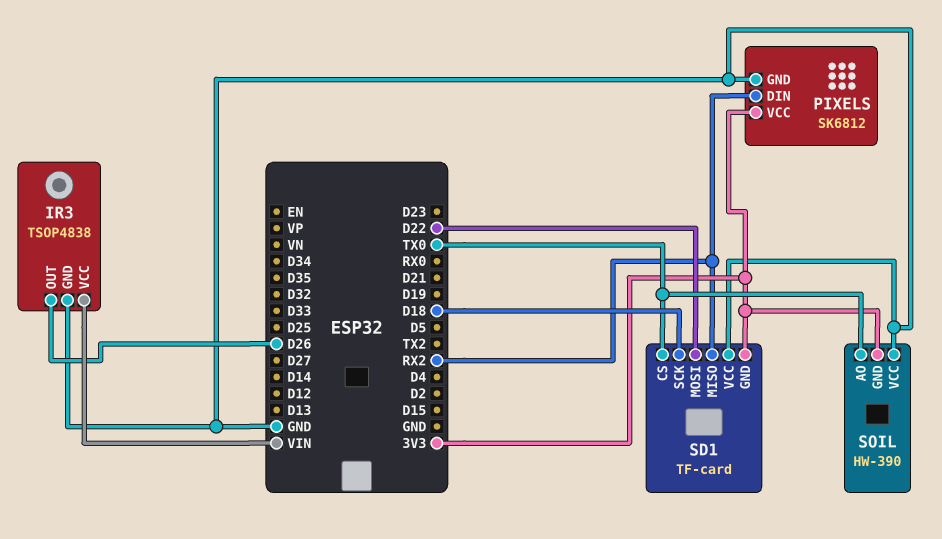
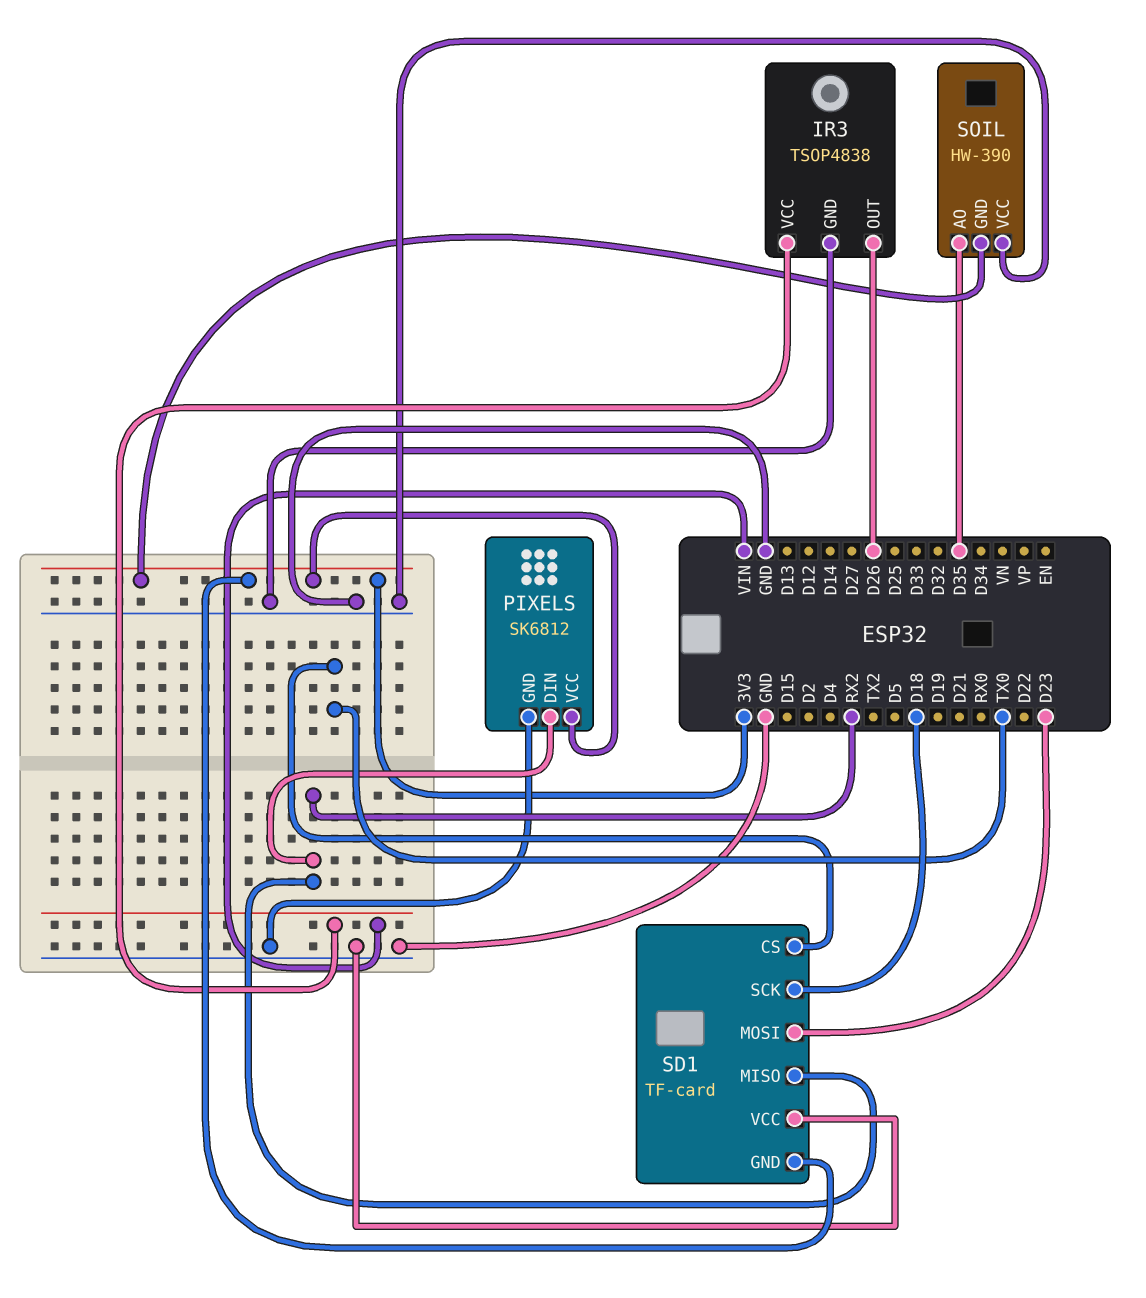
SD1 pin MOSI: D22 -> D23
SOIL pin AO: TX0 -> D35

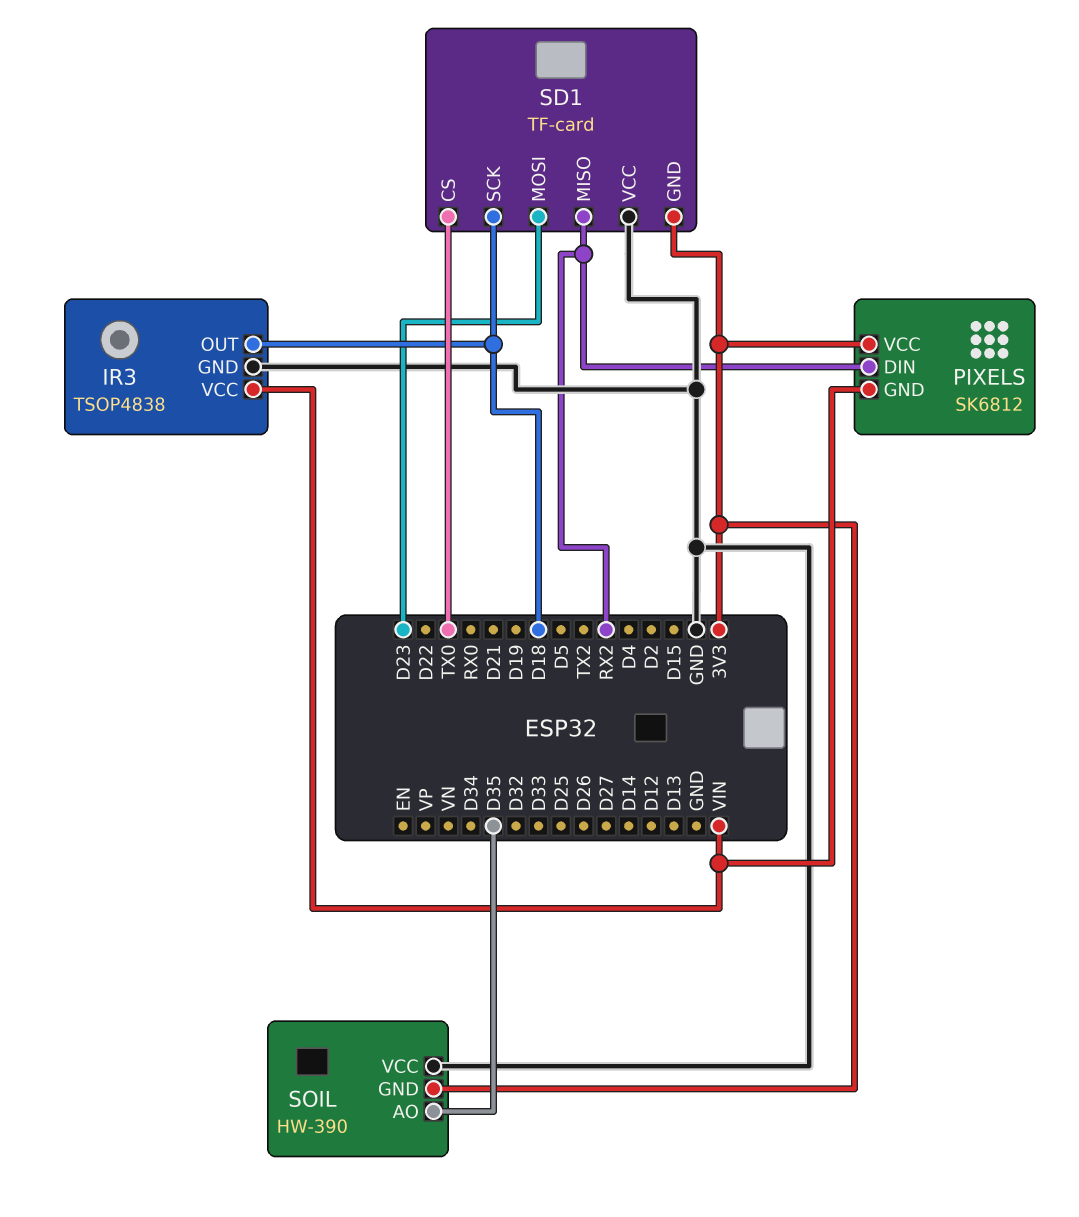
IR3 pin OUT: D26 -> D18
PIXELS pin GND: GND -> VIN

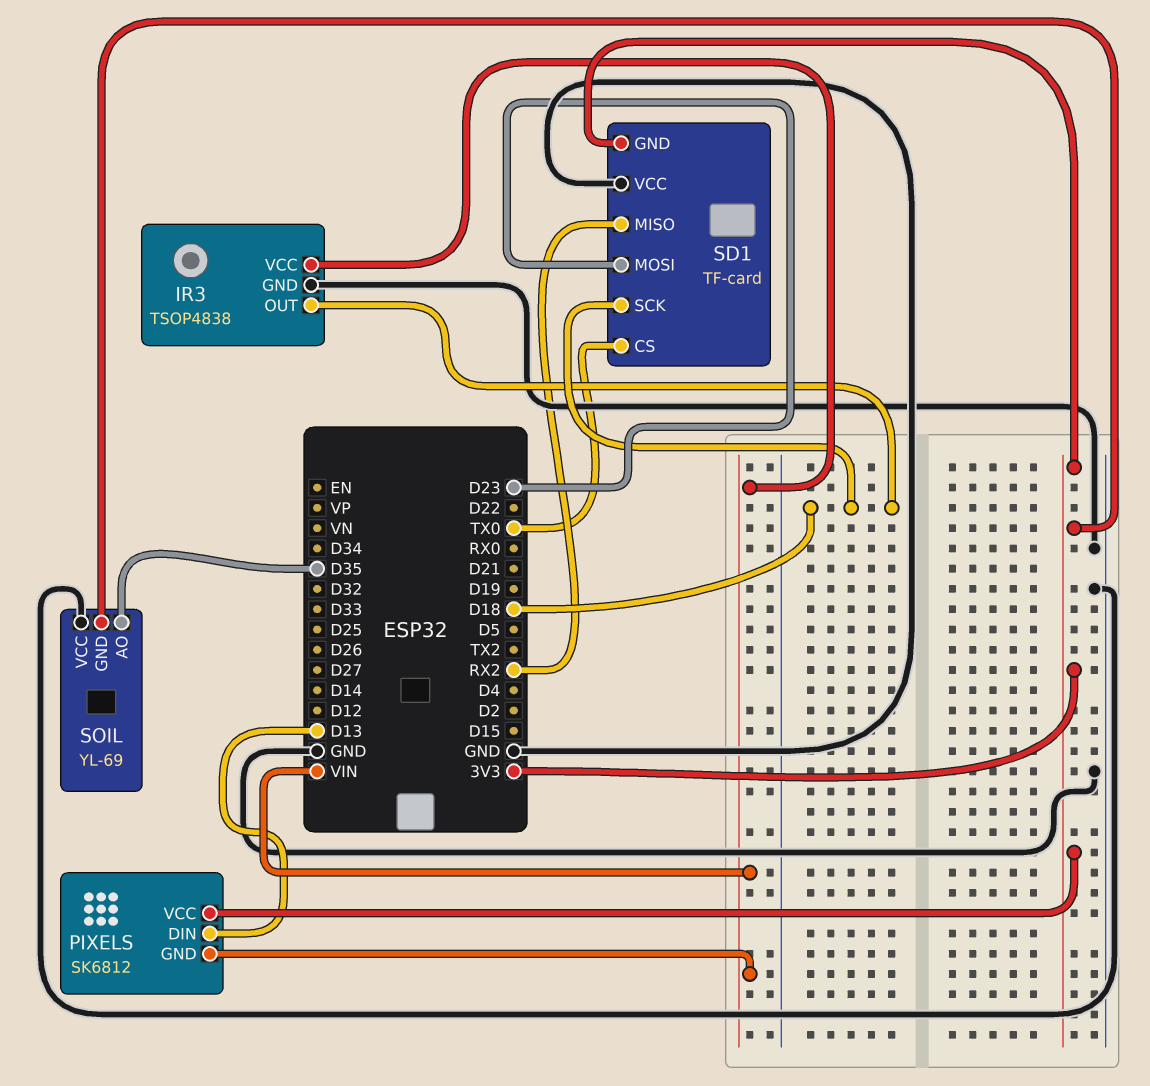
PIXELS pin DIN: RX2 -> D13
SOIL: HW-390 -> YL-69

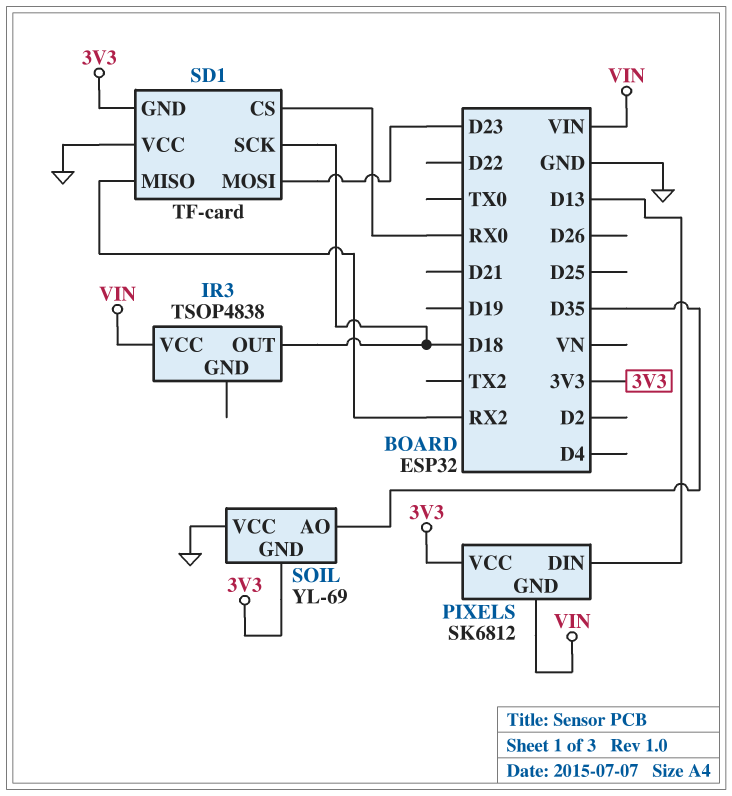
IR3 pin GND: GND -> none
SD1 pin CS: TX0 -> RX0

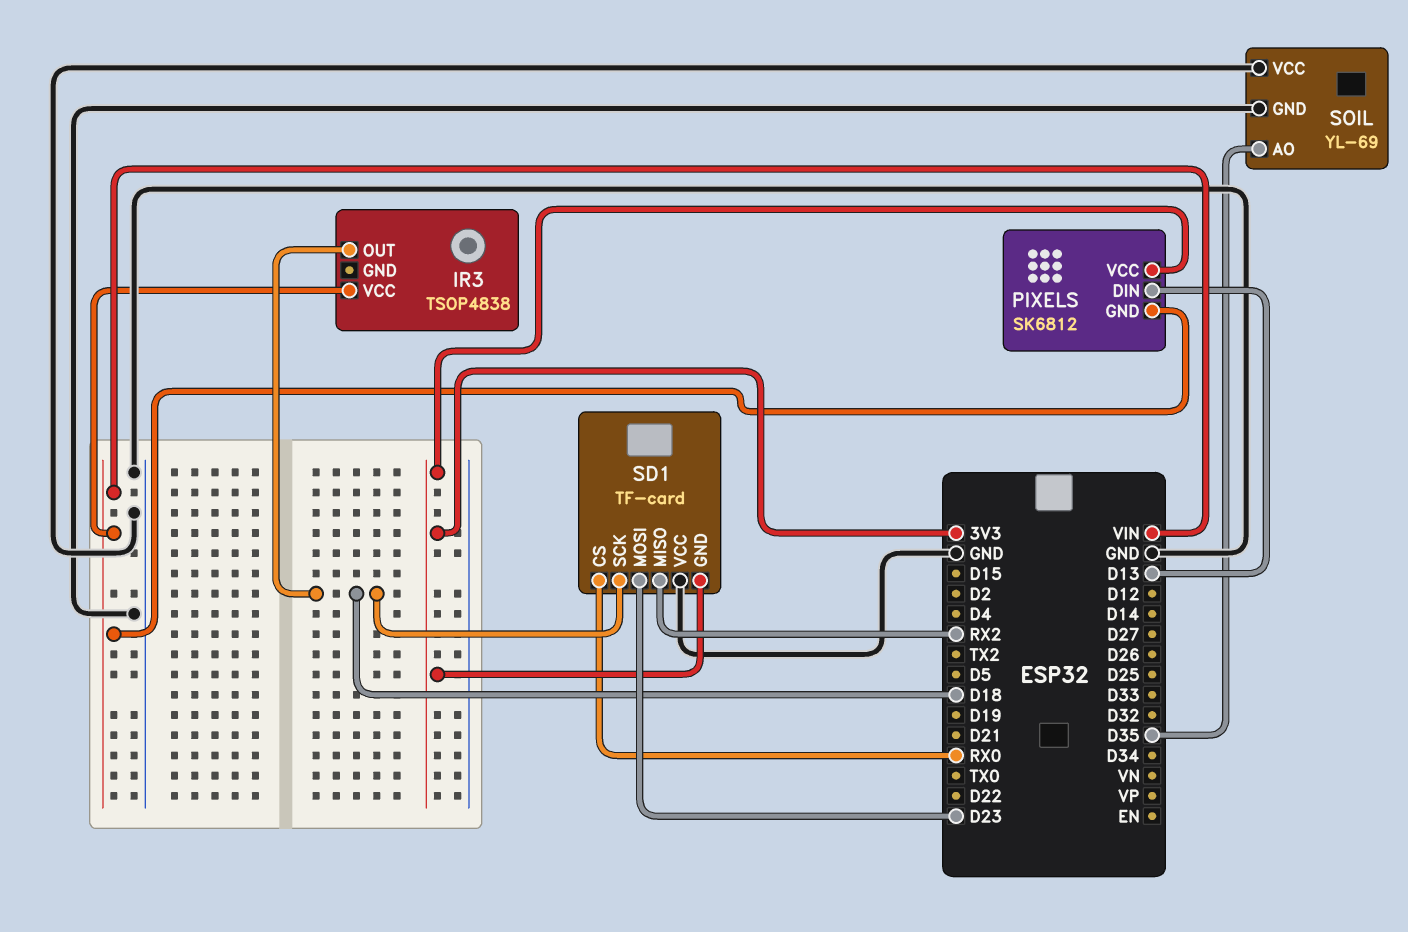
SOIL pin GND: 3V3 -> GND

